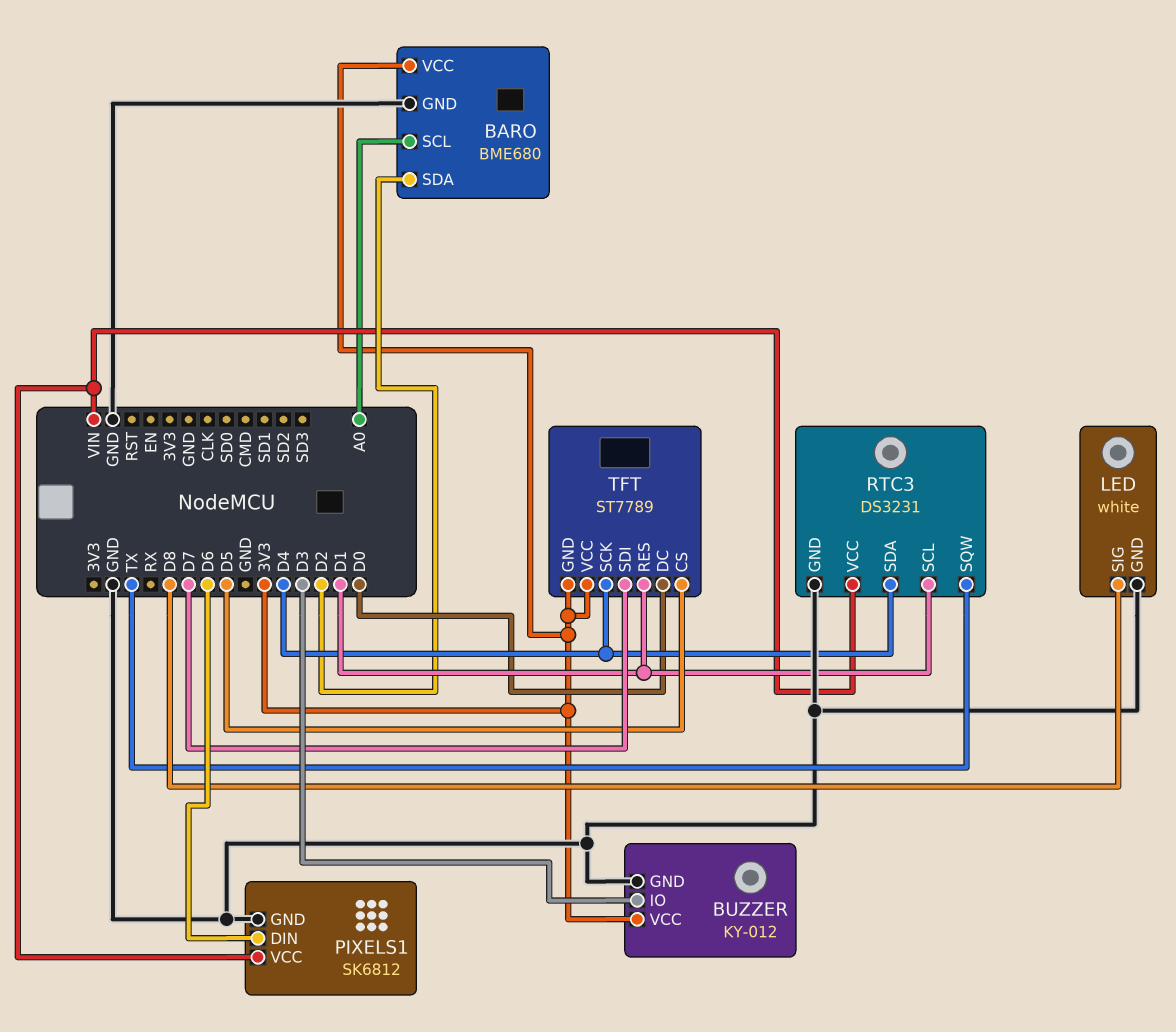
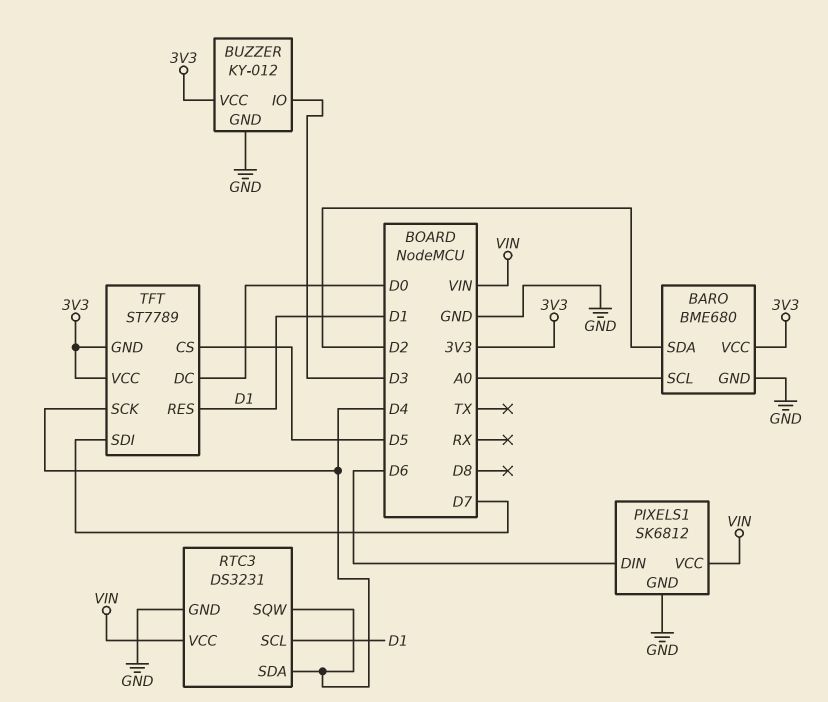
LED: white -> none
LED pin GND: GND -> none
LED pin SIG: D8 -> none
RTC3 pin SQW: TX -> D4

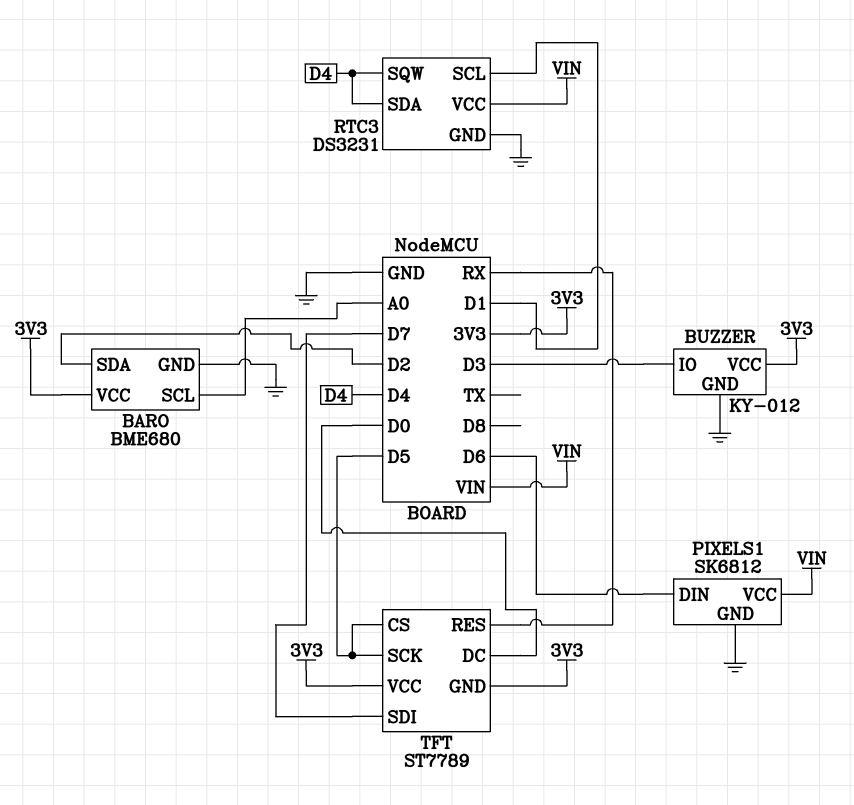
TFT pin RES: D1 -> RX
TFT pin SCK: D4 -> D5

